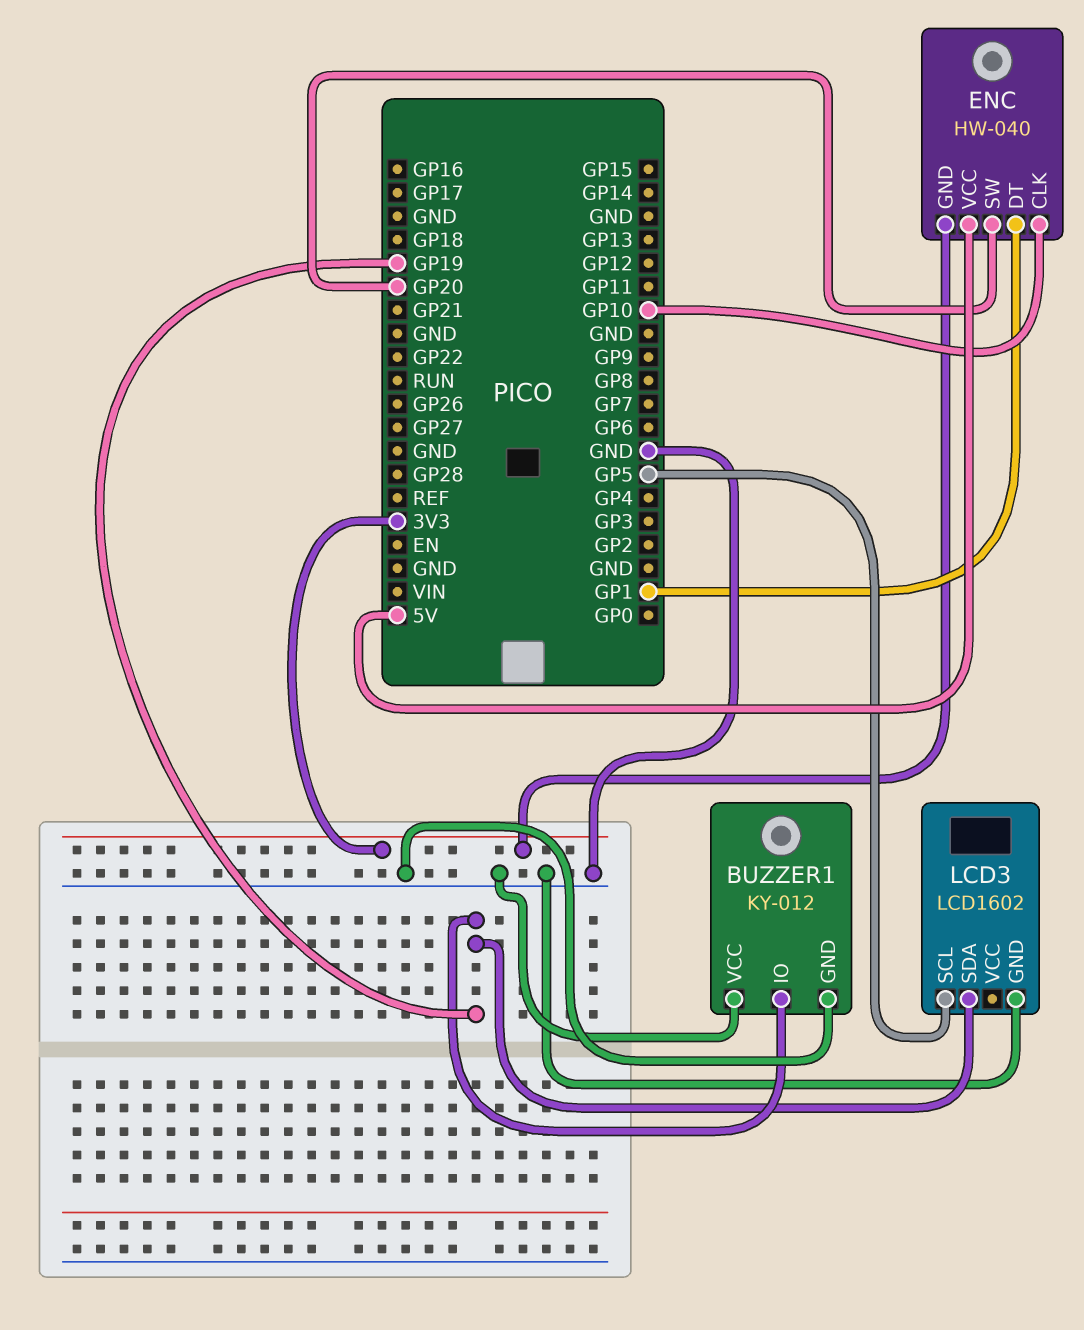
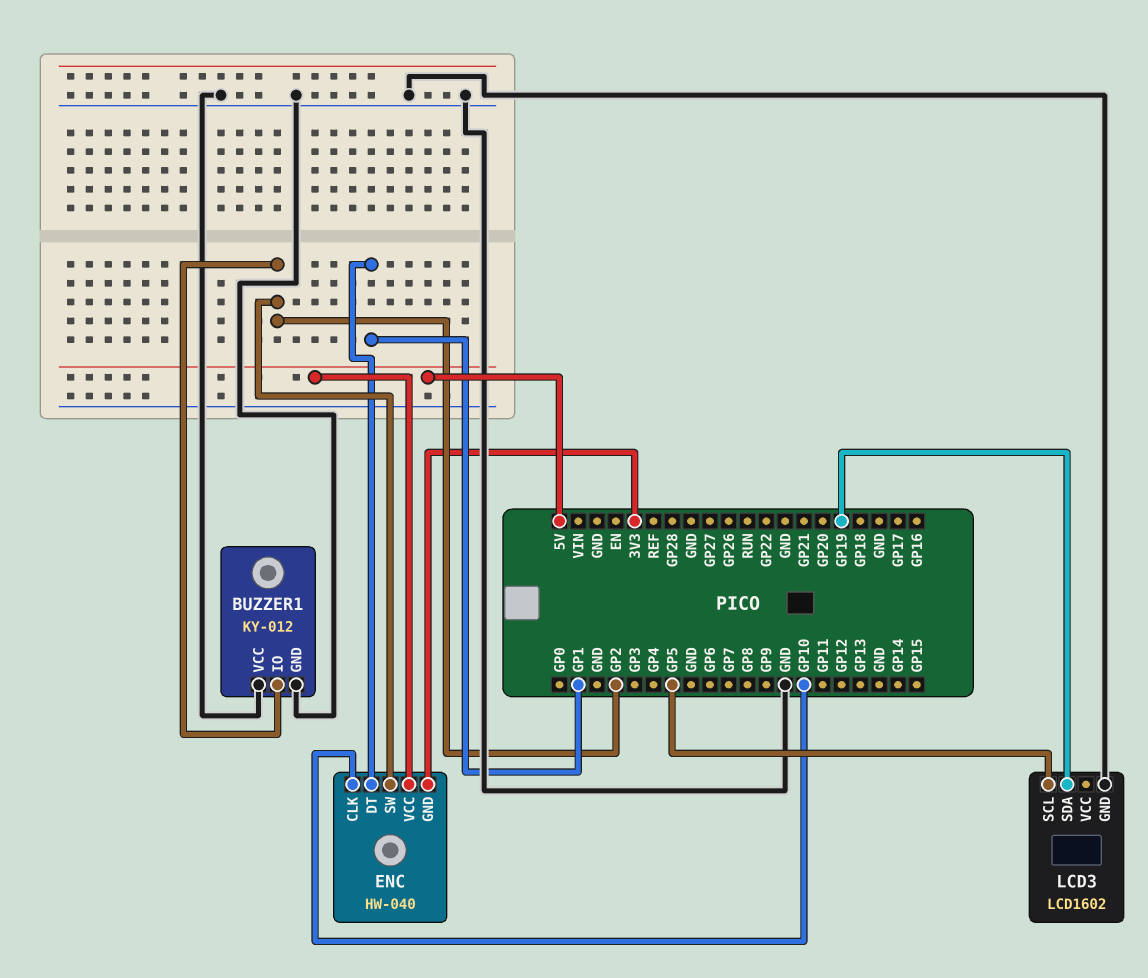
BUZZER1 pin IO: GP19 -> GP2
ENC pin SW: GP20 -> GP2

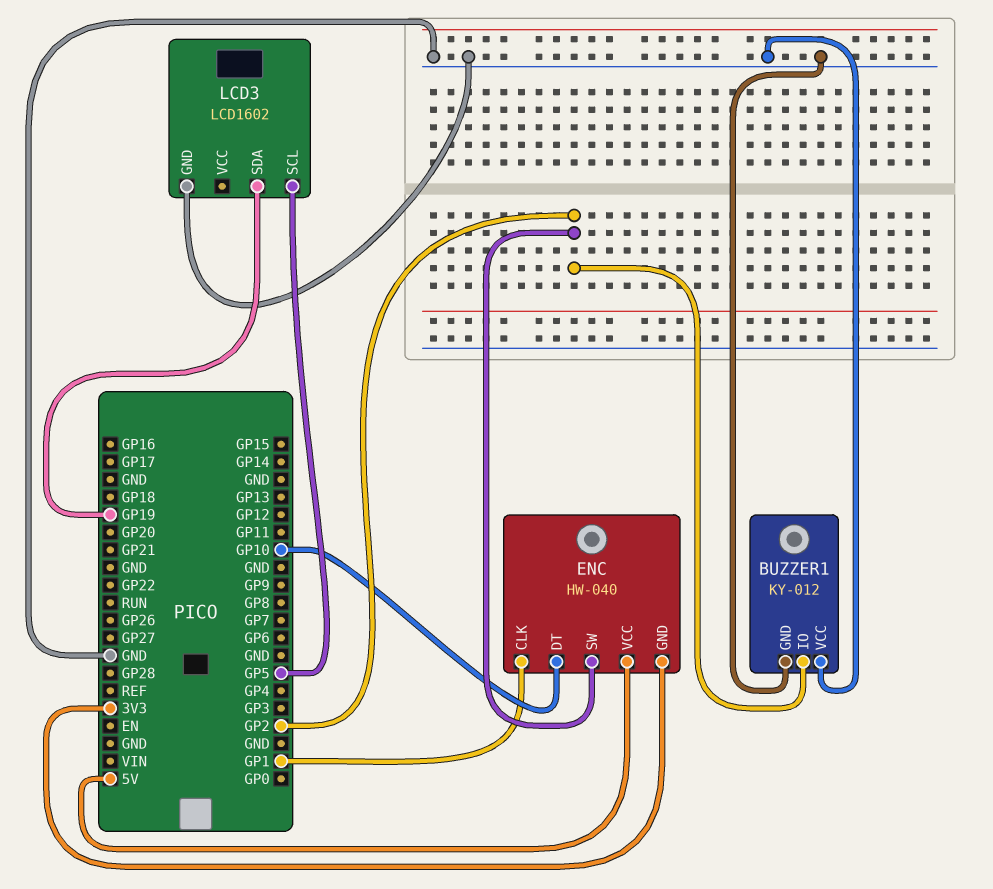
ENC pin CLK: GP10 -> GP1
ENC pin DT: GP1 -> GP10

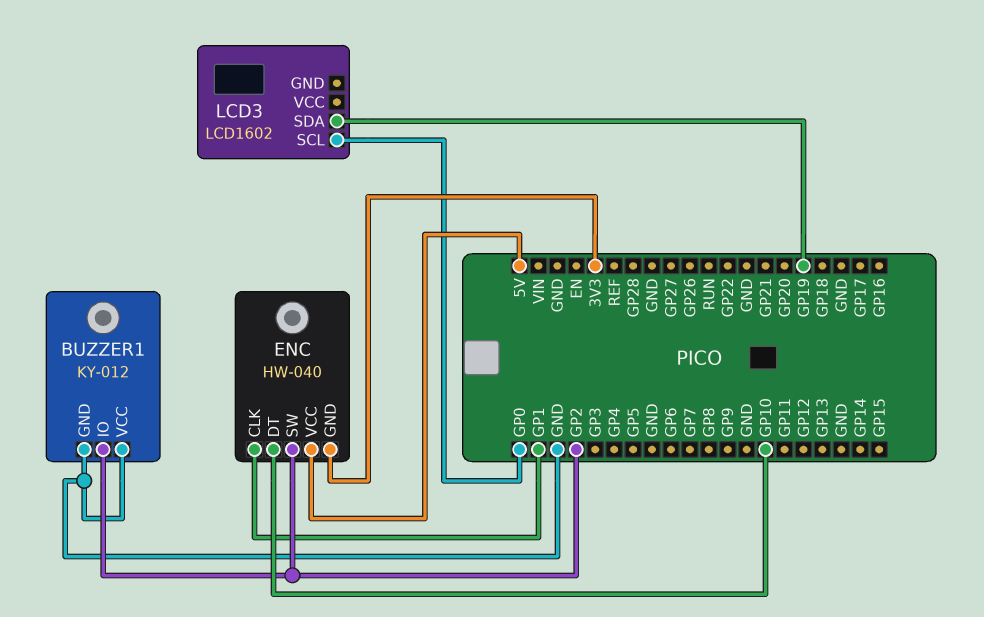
LCD3 pin GND: GND -> none
LCD3 pin SCL: GP5 -> GP0

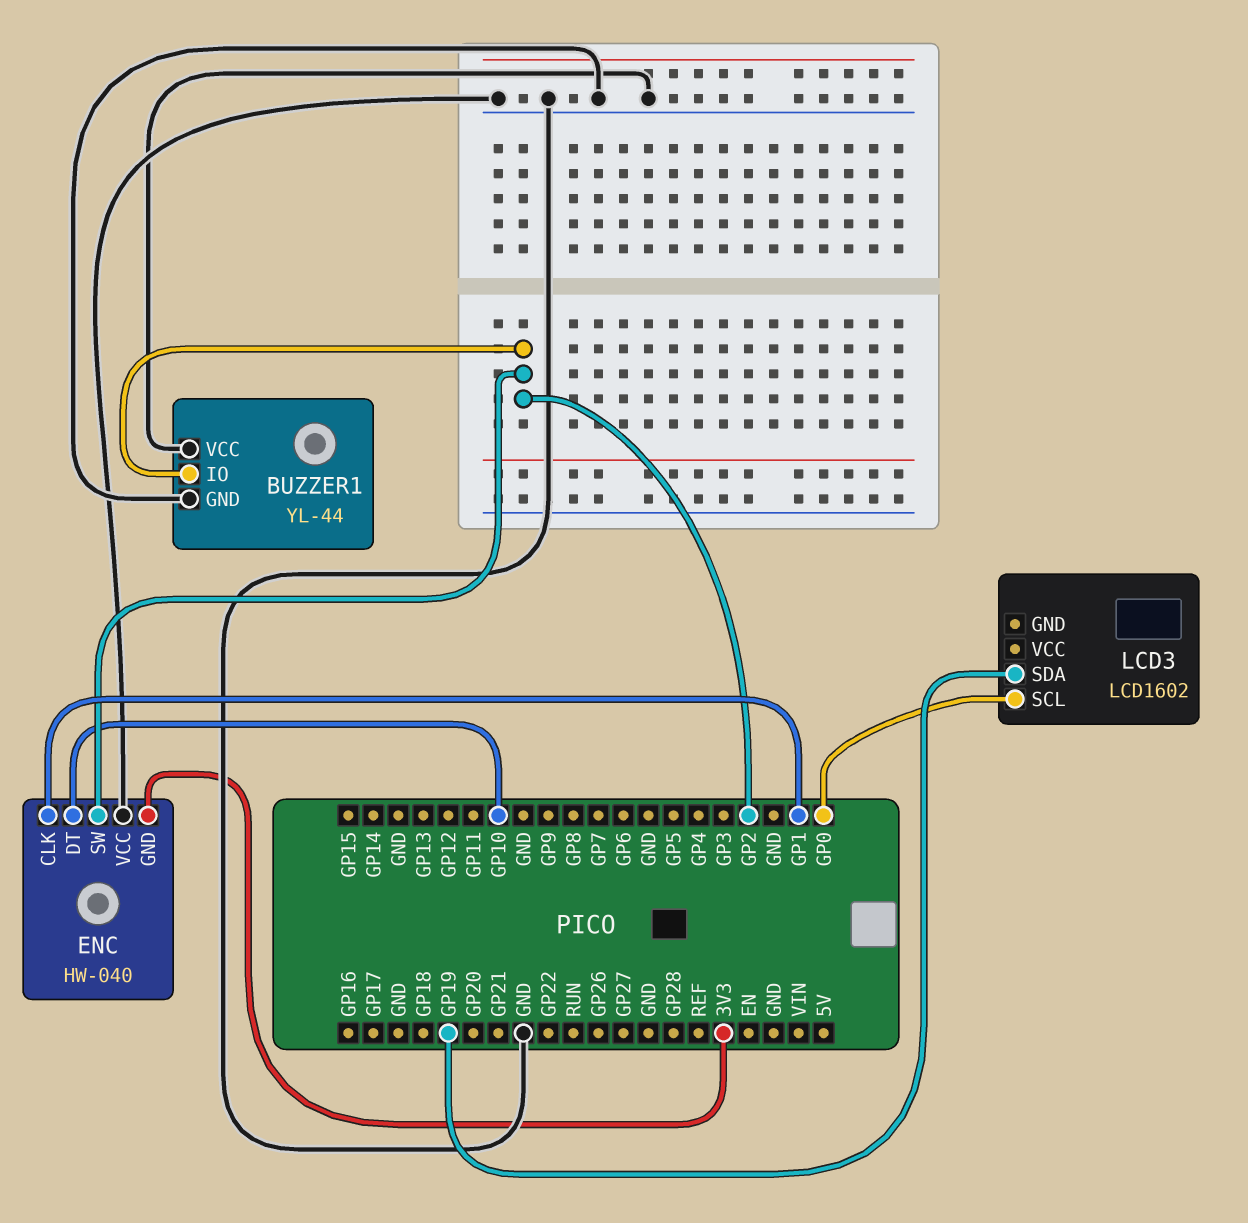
BUZZER1: KY-012 -> YL-44
ENC pin VCC: 5V -> GND

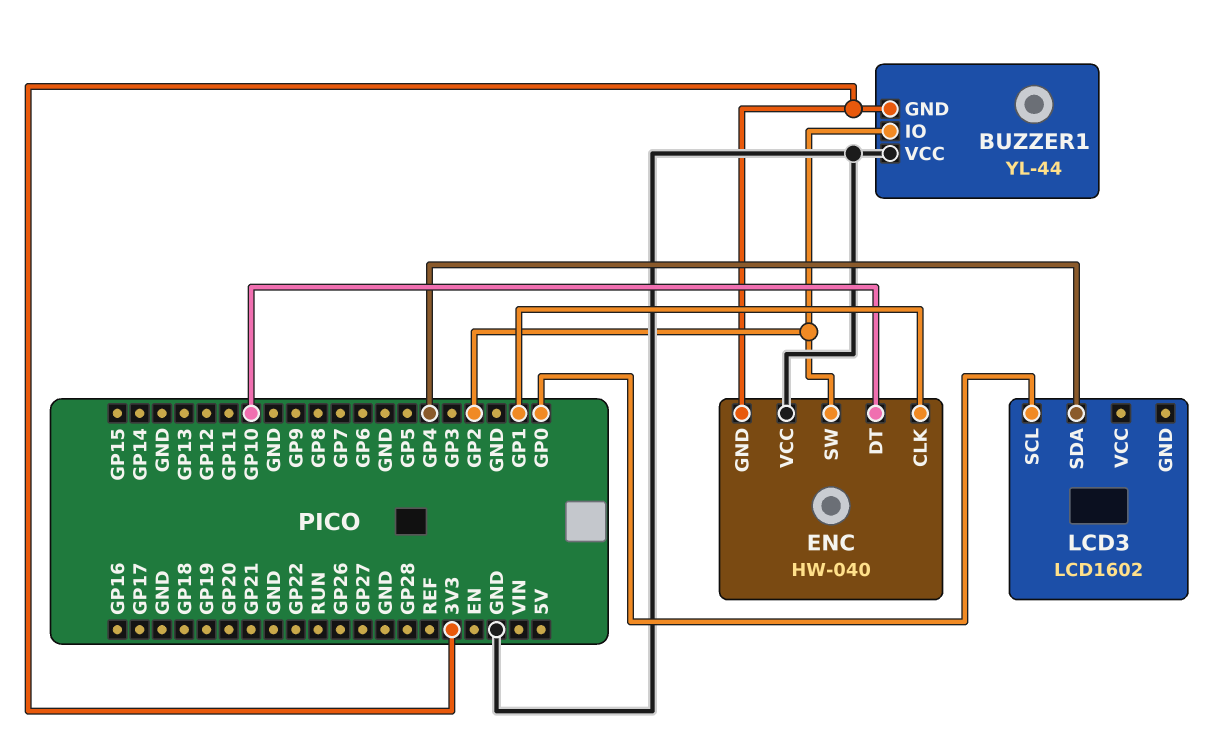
BUZZER1 pin GND: GND -> 3V3
LCD3 pin SDA: GP19 -> GP4

